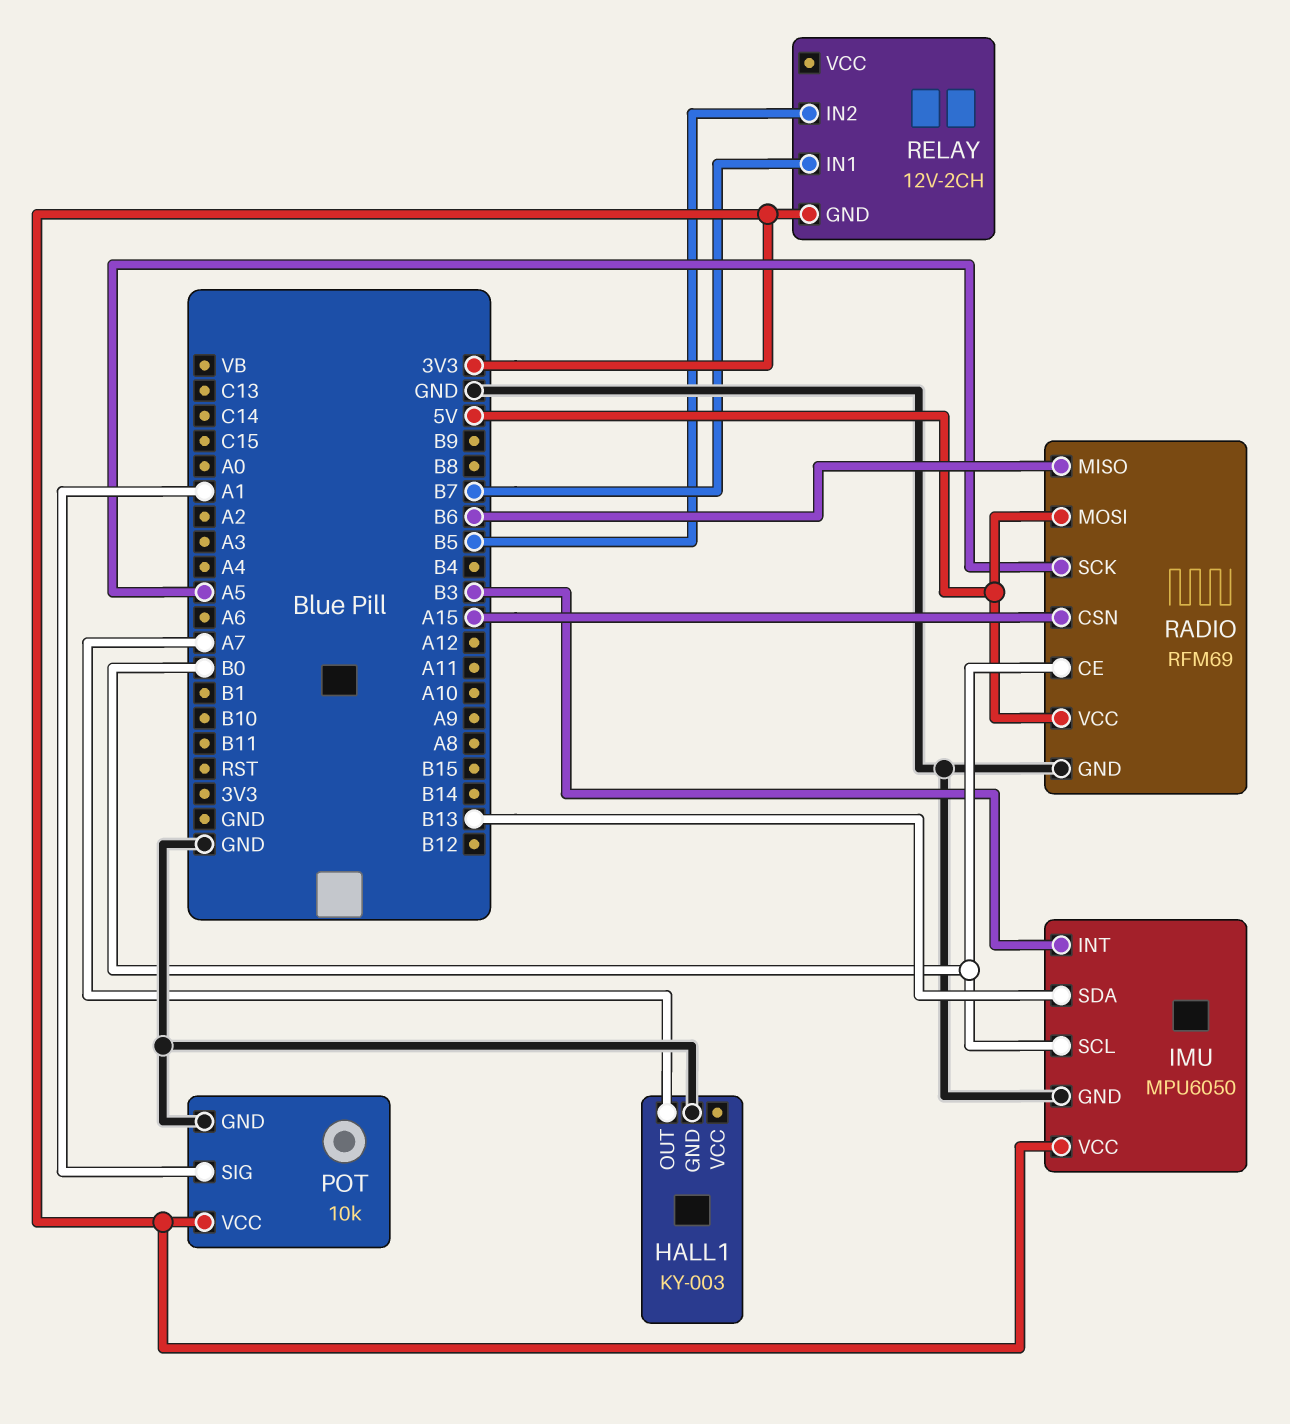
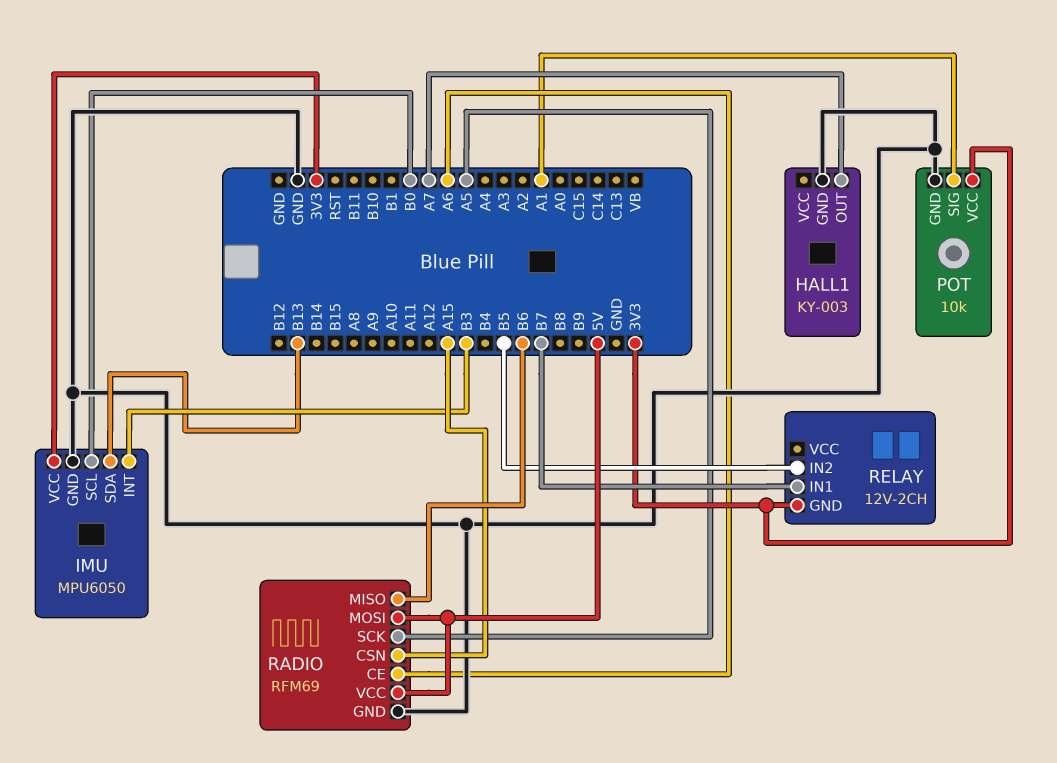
RADIO pin CE: B0 -> A6

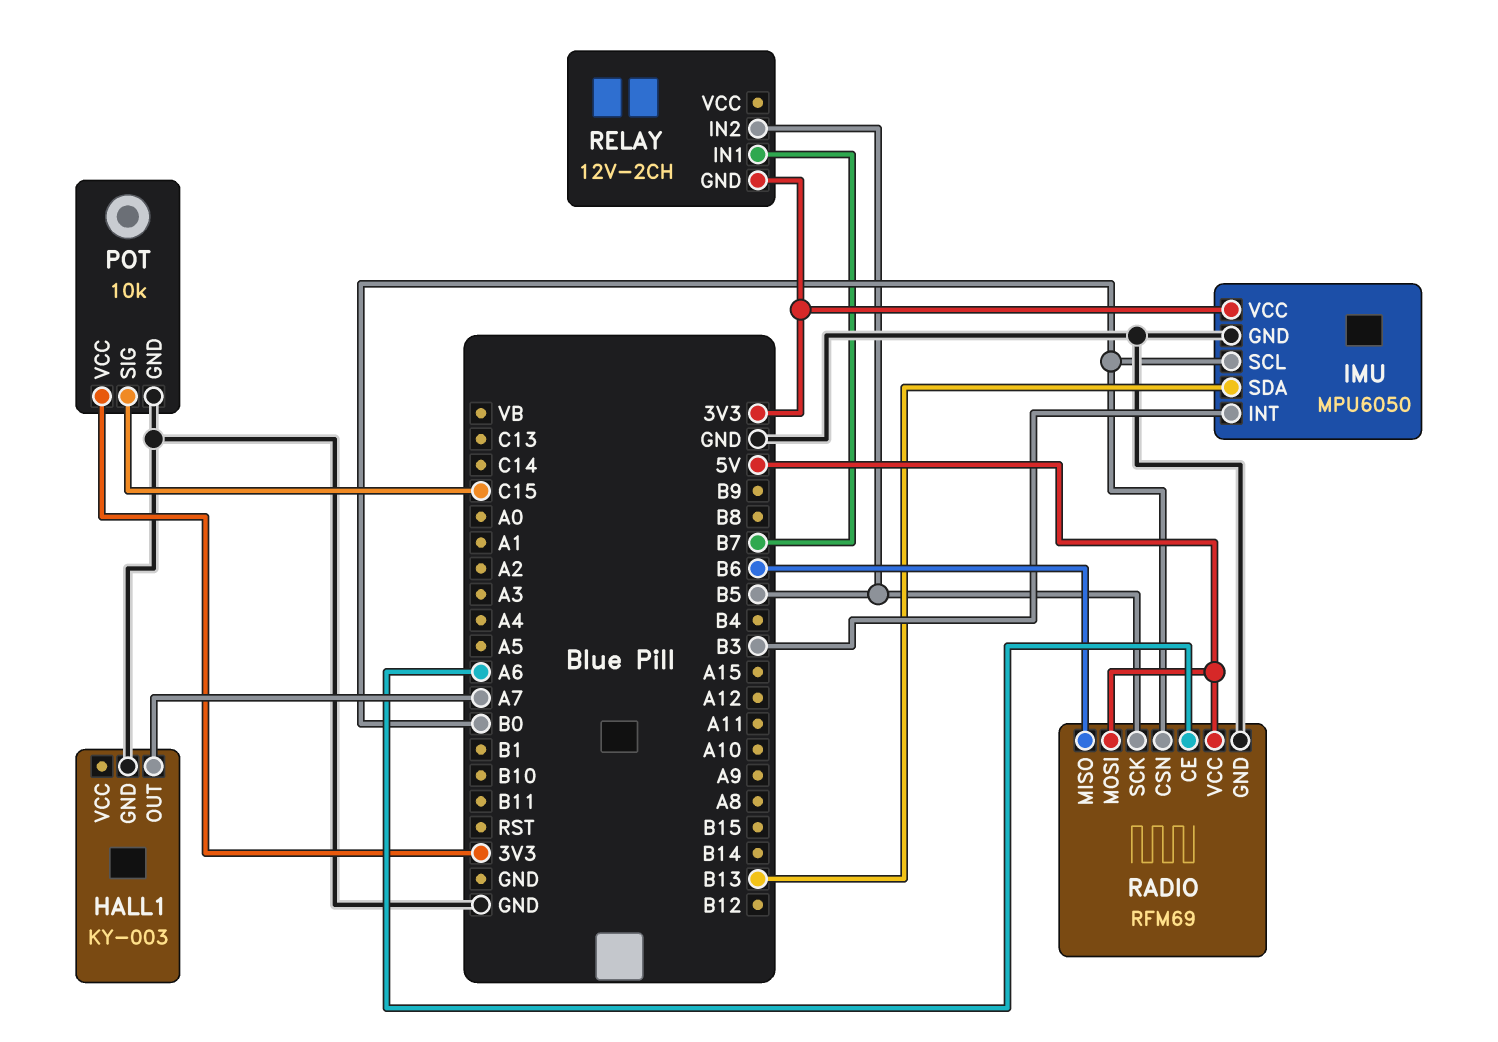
POT pin SIG: A1 -> C15
RADIO pin CSN: A15 -> B0
RADIO pin SCK: A5 -> B5

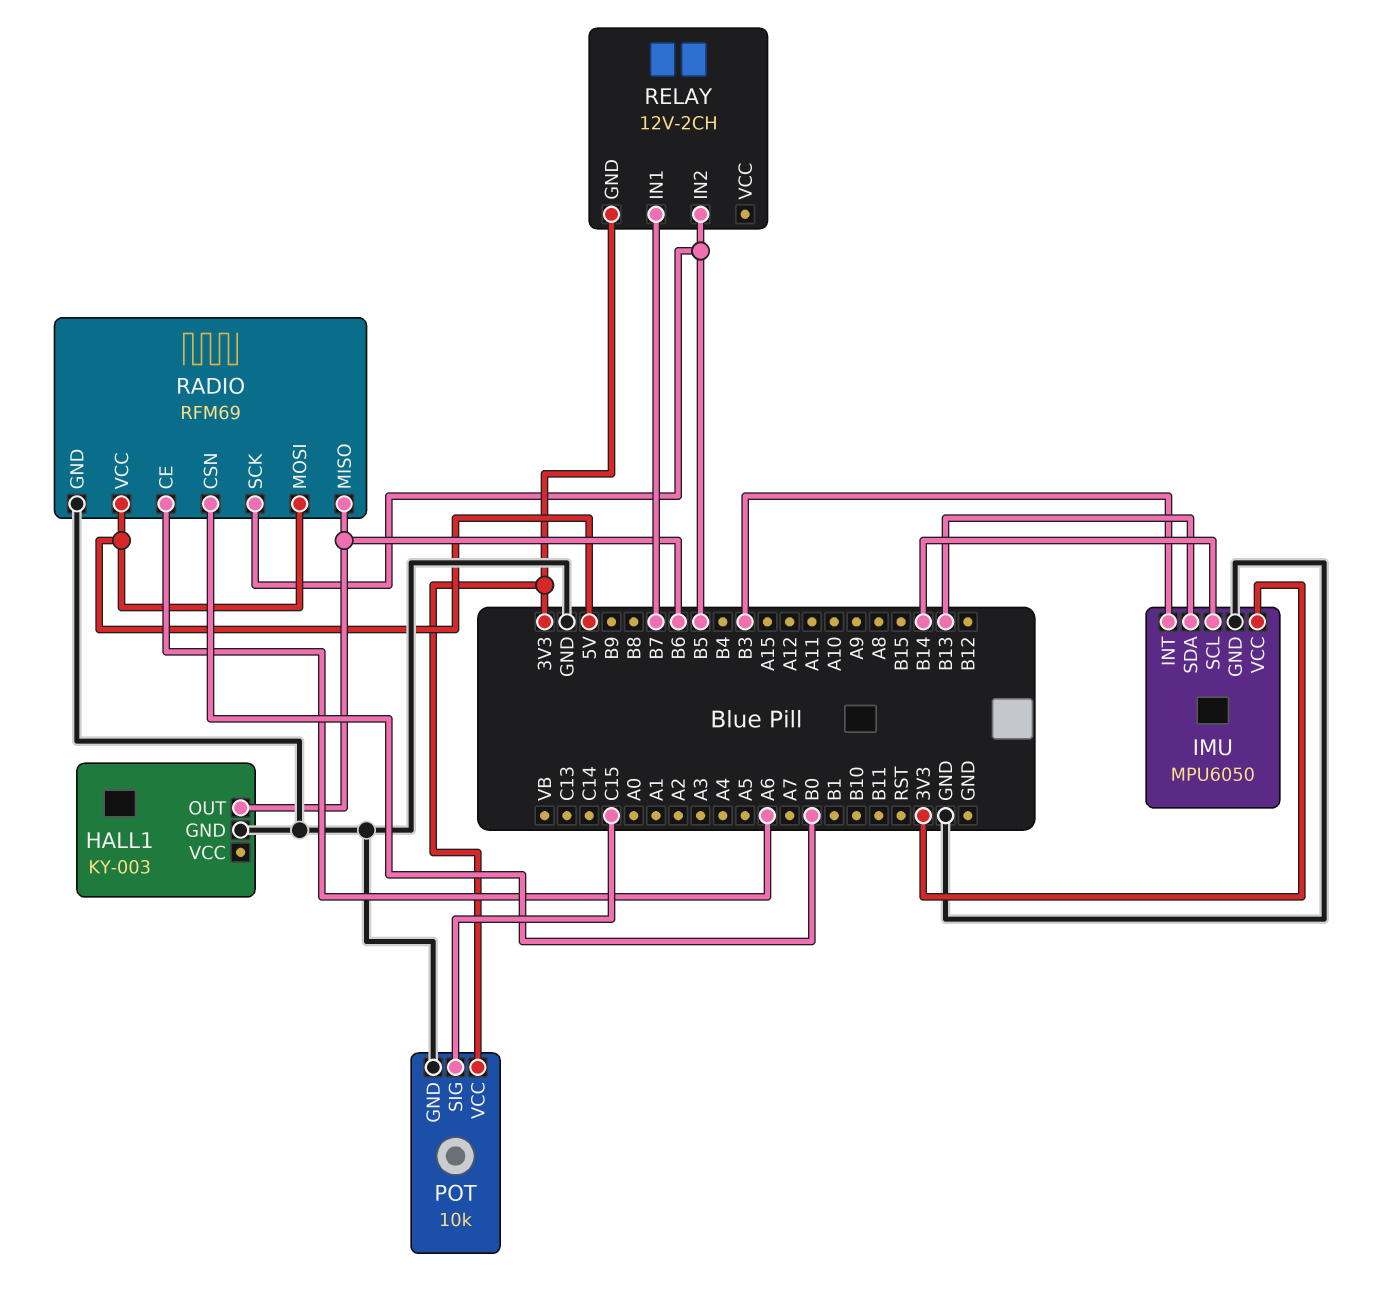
HALL1 pin OUT: A7 -> B6
IMU pin SCL: B0 -> B14

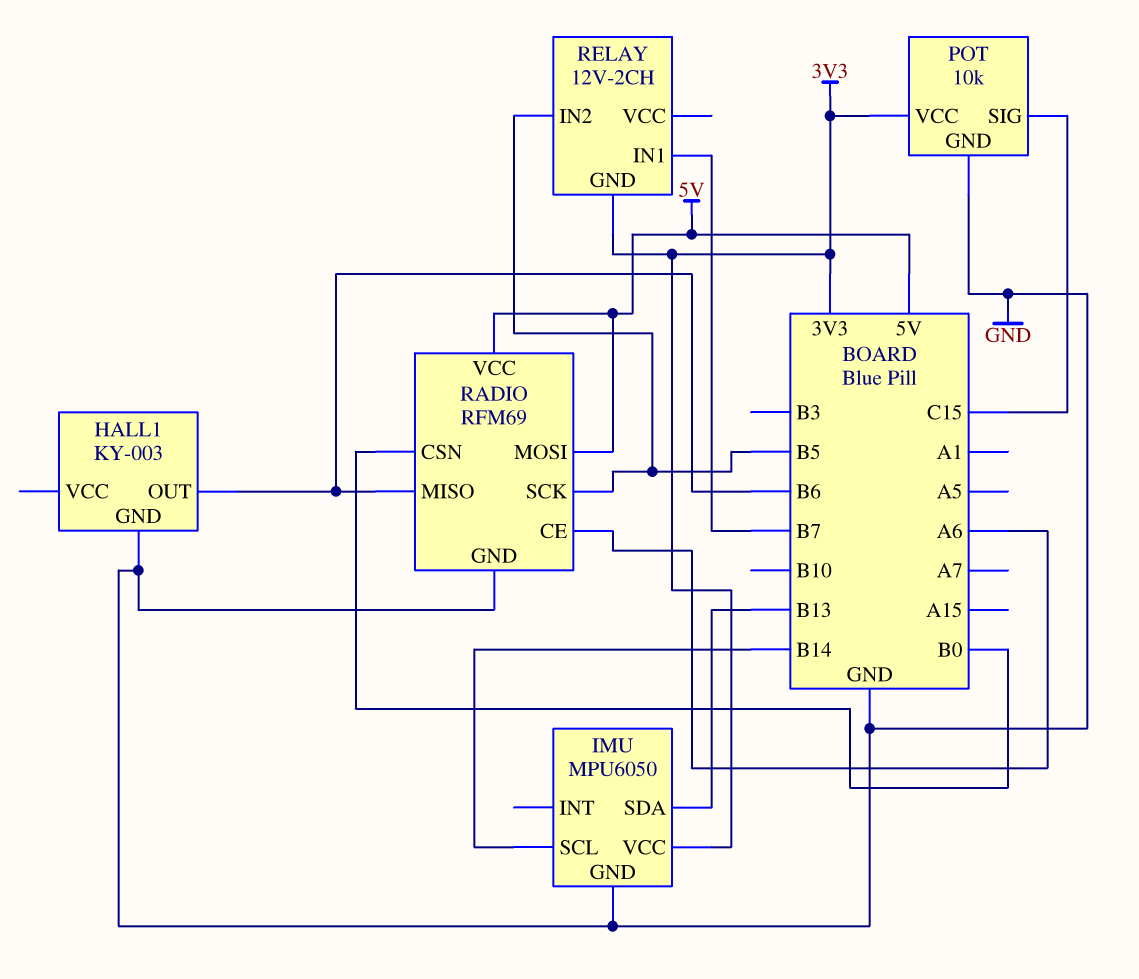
IMU pin INT: B3 -> none

